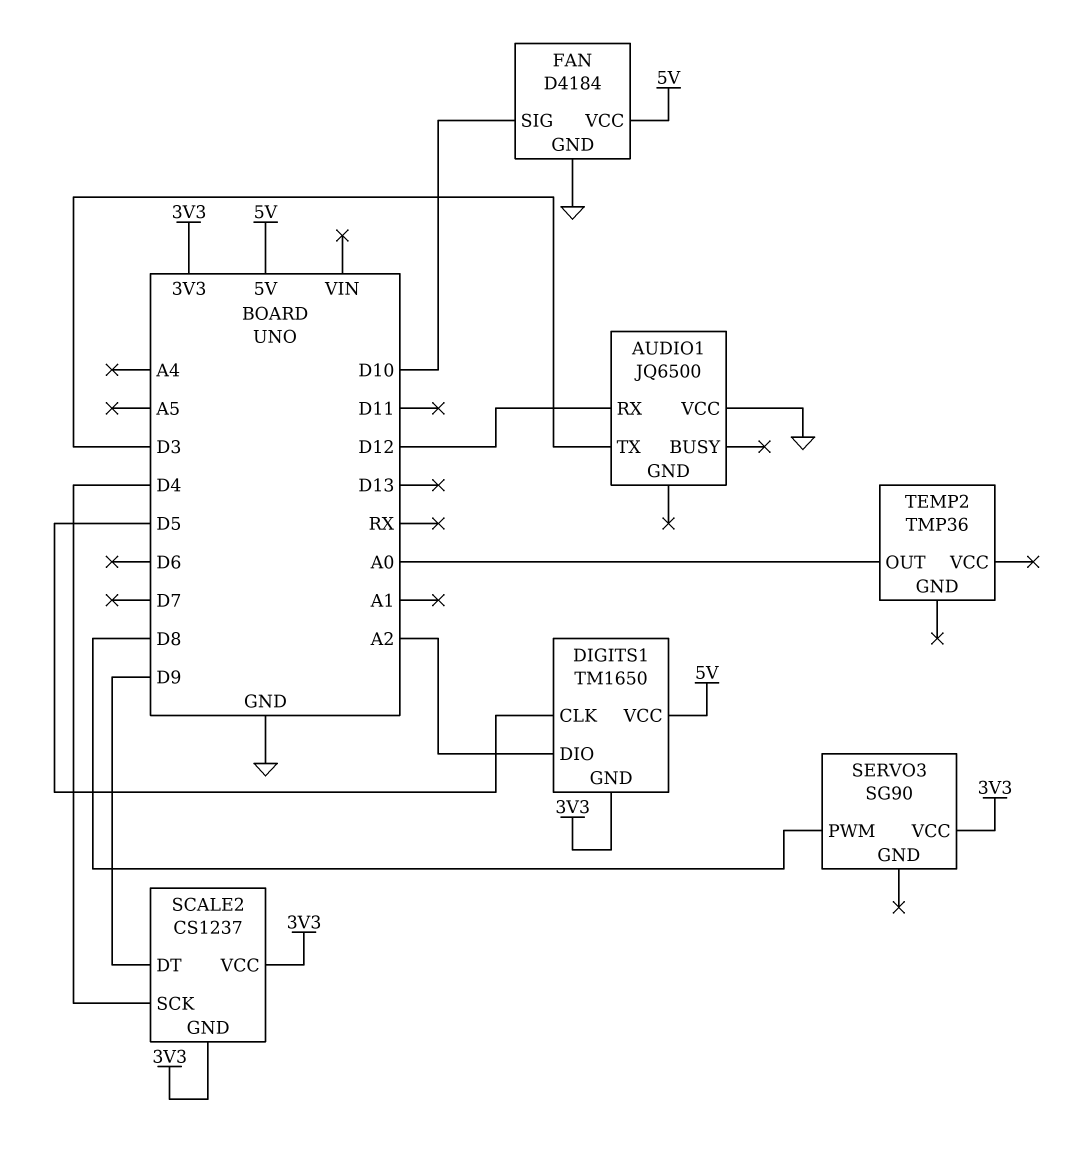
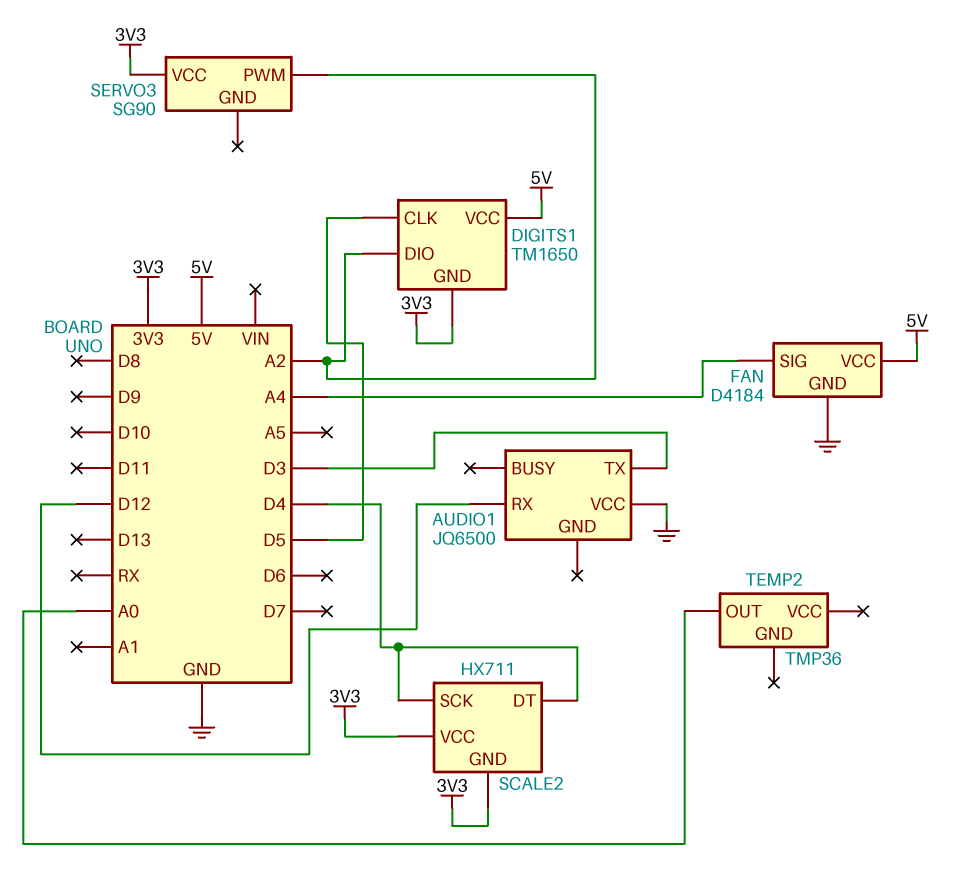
FAN pin SIG: D10 -> A4
SCALE2: CS1237 -> HX711
SCALE2 pin DT: D9 -> D4
SERVO3 pin PWM: D8 -> A2

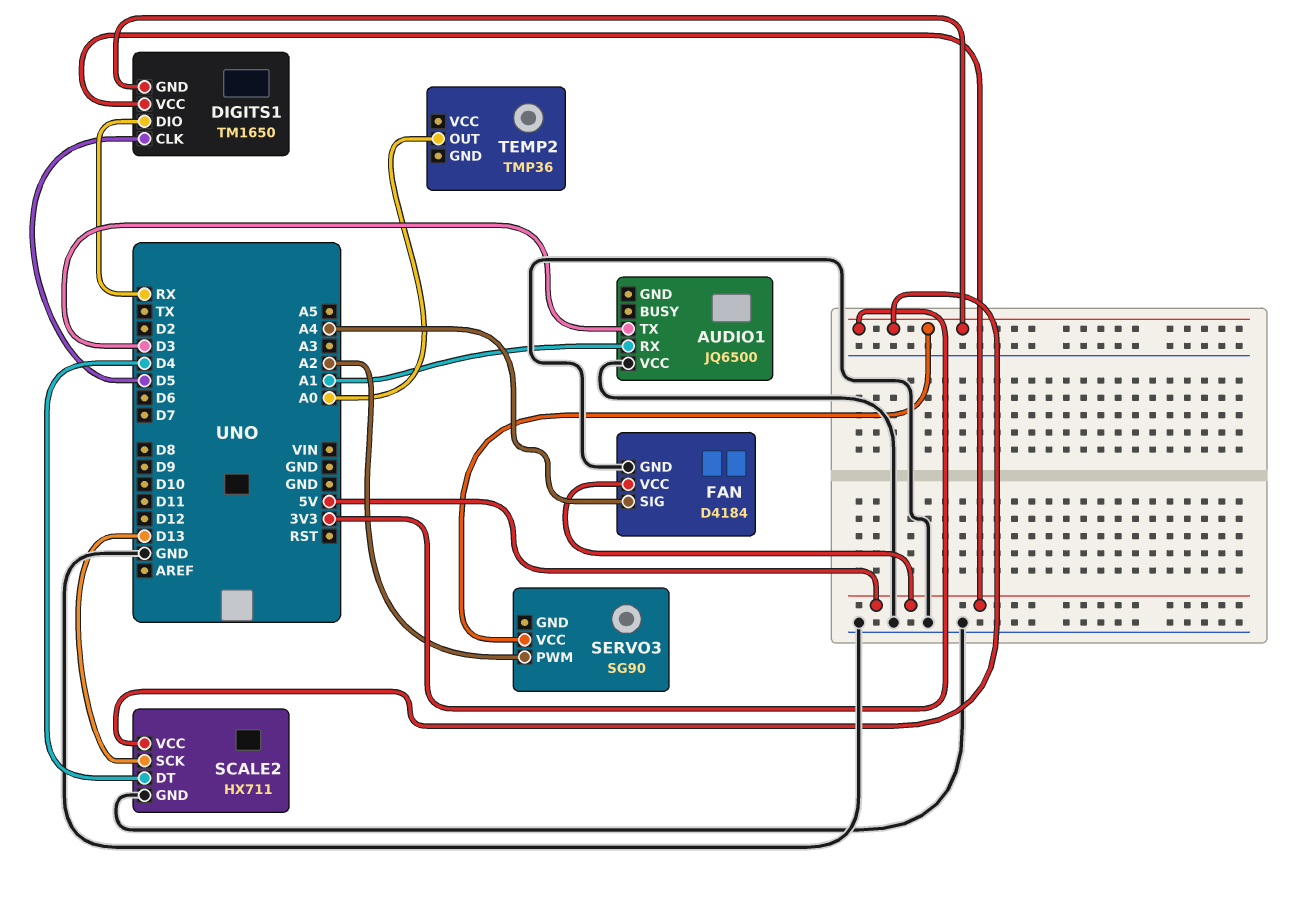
AUDIO1 pin RX: D12 -> A1
DIGITS1 pin DIO: A2 -> RX
SCALE2 pin GND: 3V3 -> GND
SCALE2 pin SCK: D4 -> D13

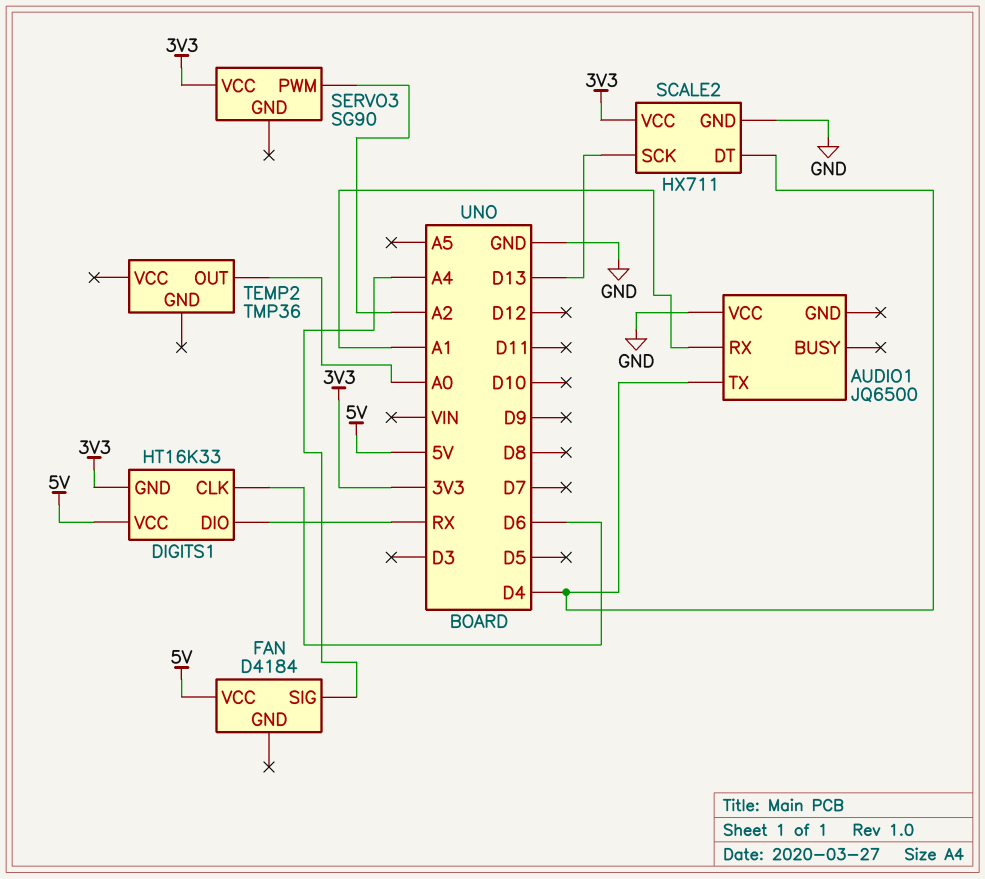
AUDIO1 pin TX: D3 -> D4
DIGITS1: TM1650 -> HT16K33
DIGITS1 pin CLK: D5 -> D6
FAN pin GND: GND -> none

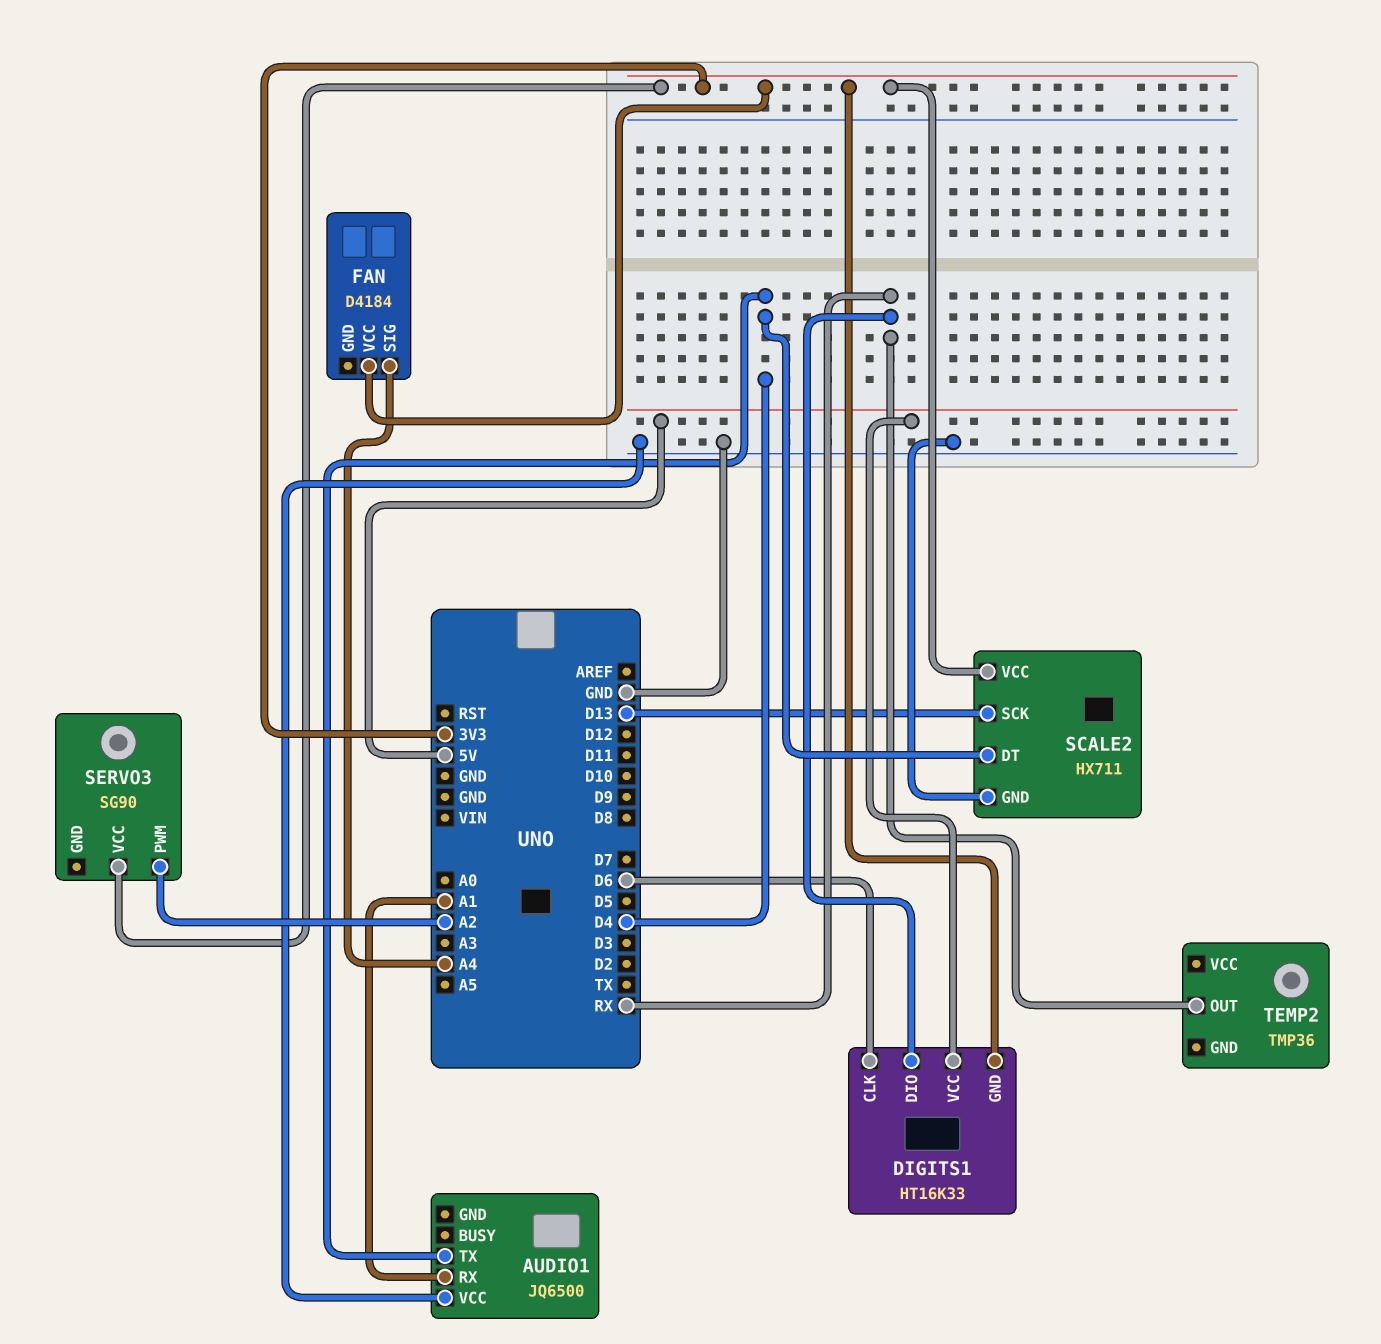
FAN pin VCC: 5V -> 3V3
TEMP2 pin OUT: A0 -> RX

